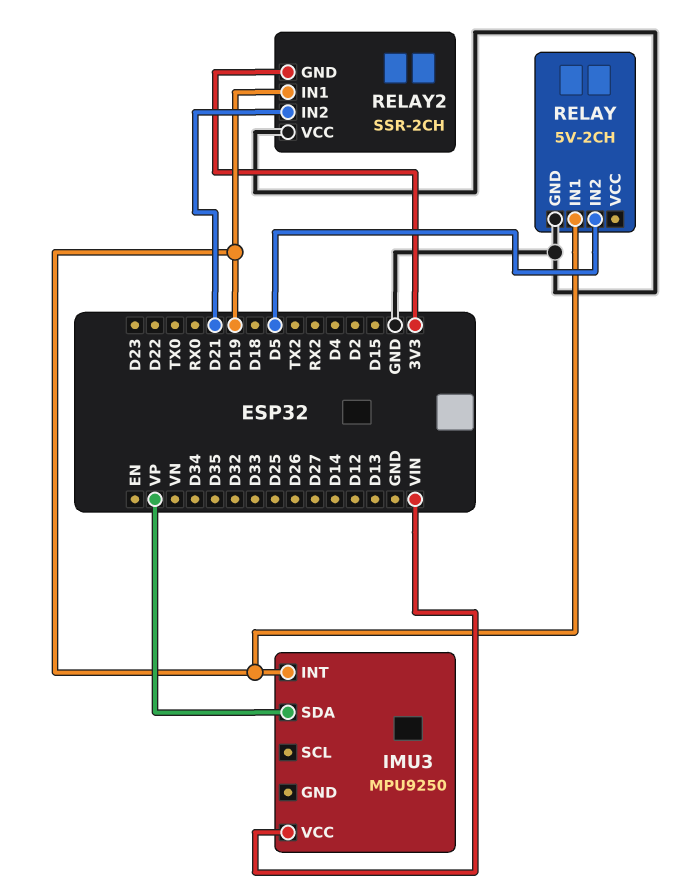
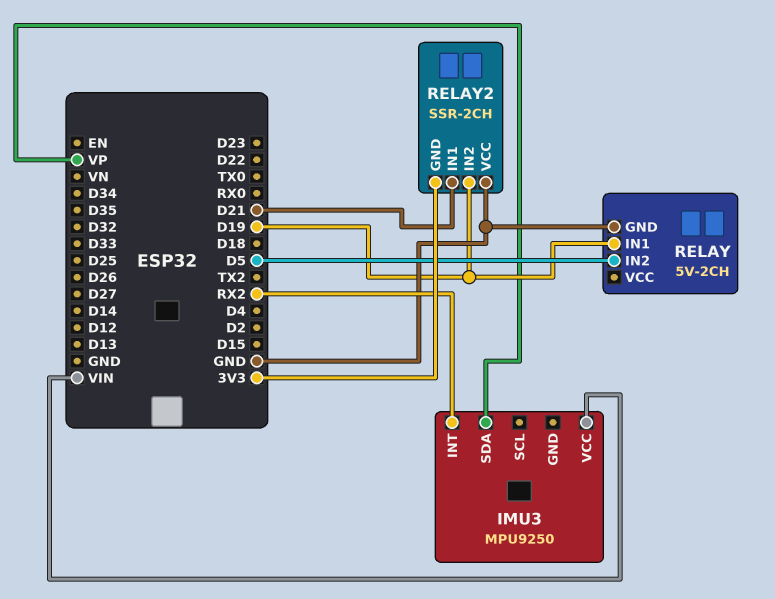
IMU3 pin INT: D19 -> RX2
RELAY2 pin IN1: D19 -> D21
RELAY2 pin IN2: D21 -> D19

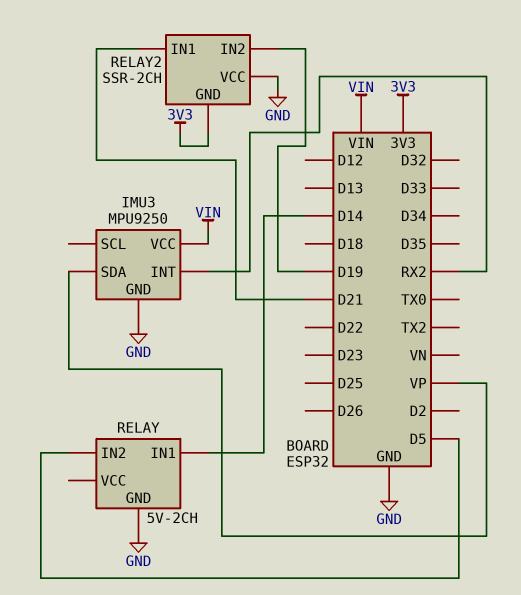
IMU3 pin GND: none -> GND
RELAY pin IN1: D19 -> D14

